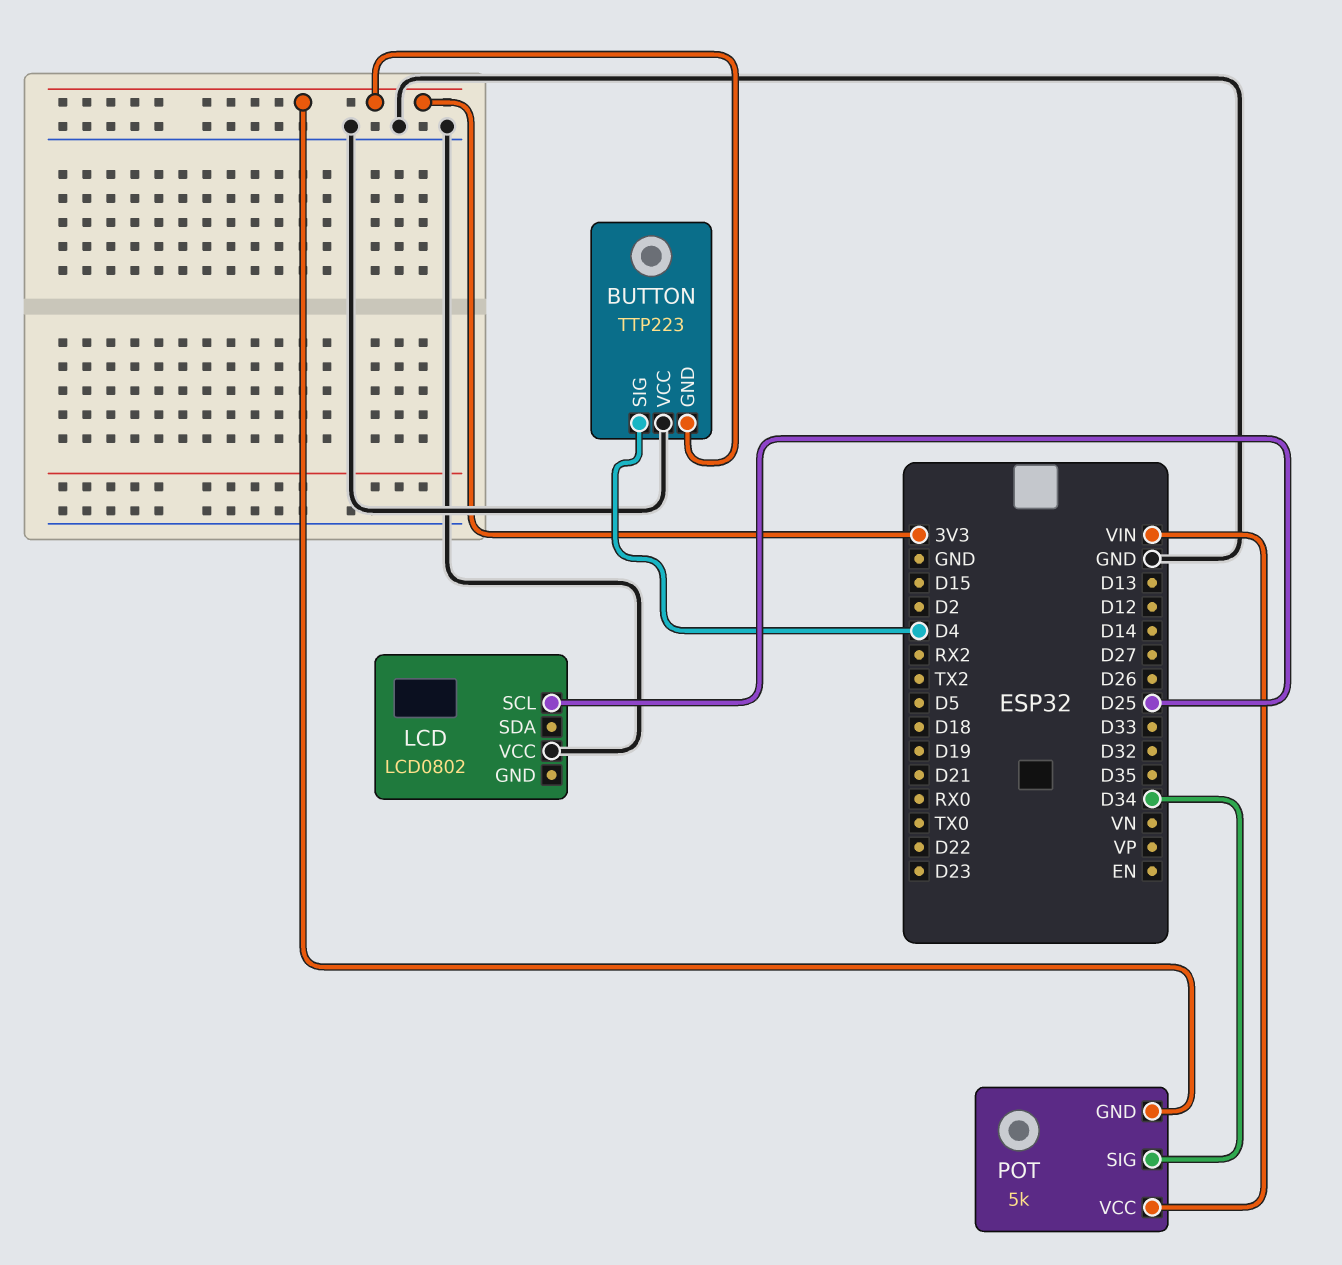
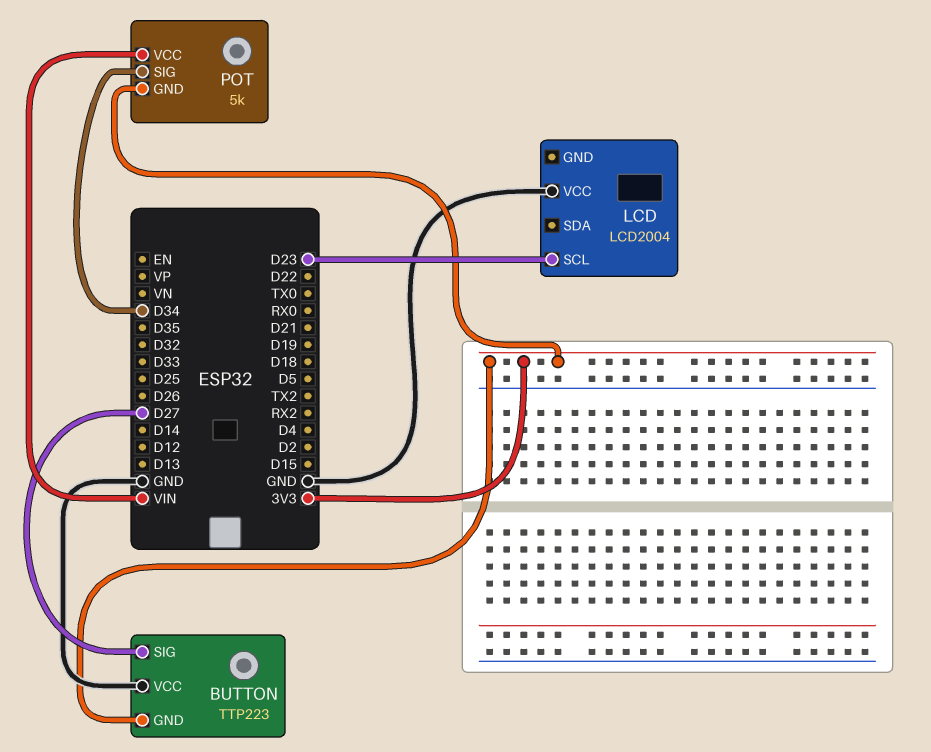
BUTTON pin SIG: D4 -> D27
LCD: LCD0802 -> LCD2004
LCD pin SCL: D25 -> D23

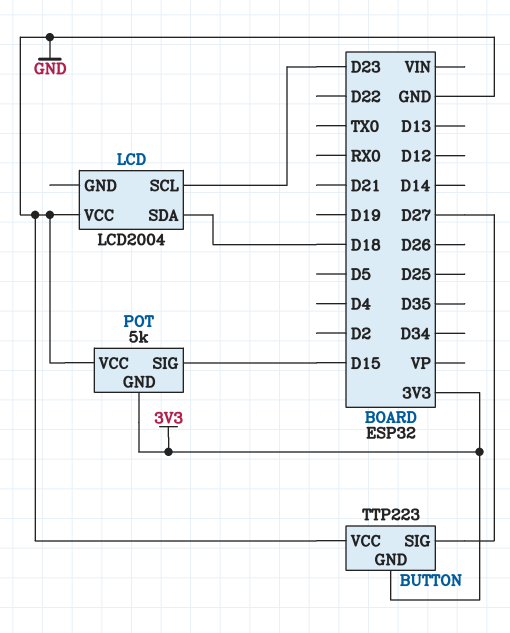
LCD pin SDA: none -> D18
POT pin SIG: D34 -> D15
POT pin VCC: VIN -> GND

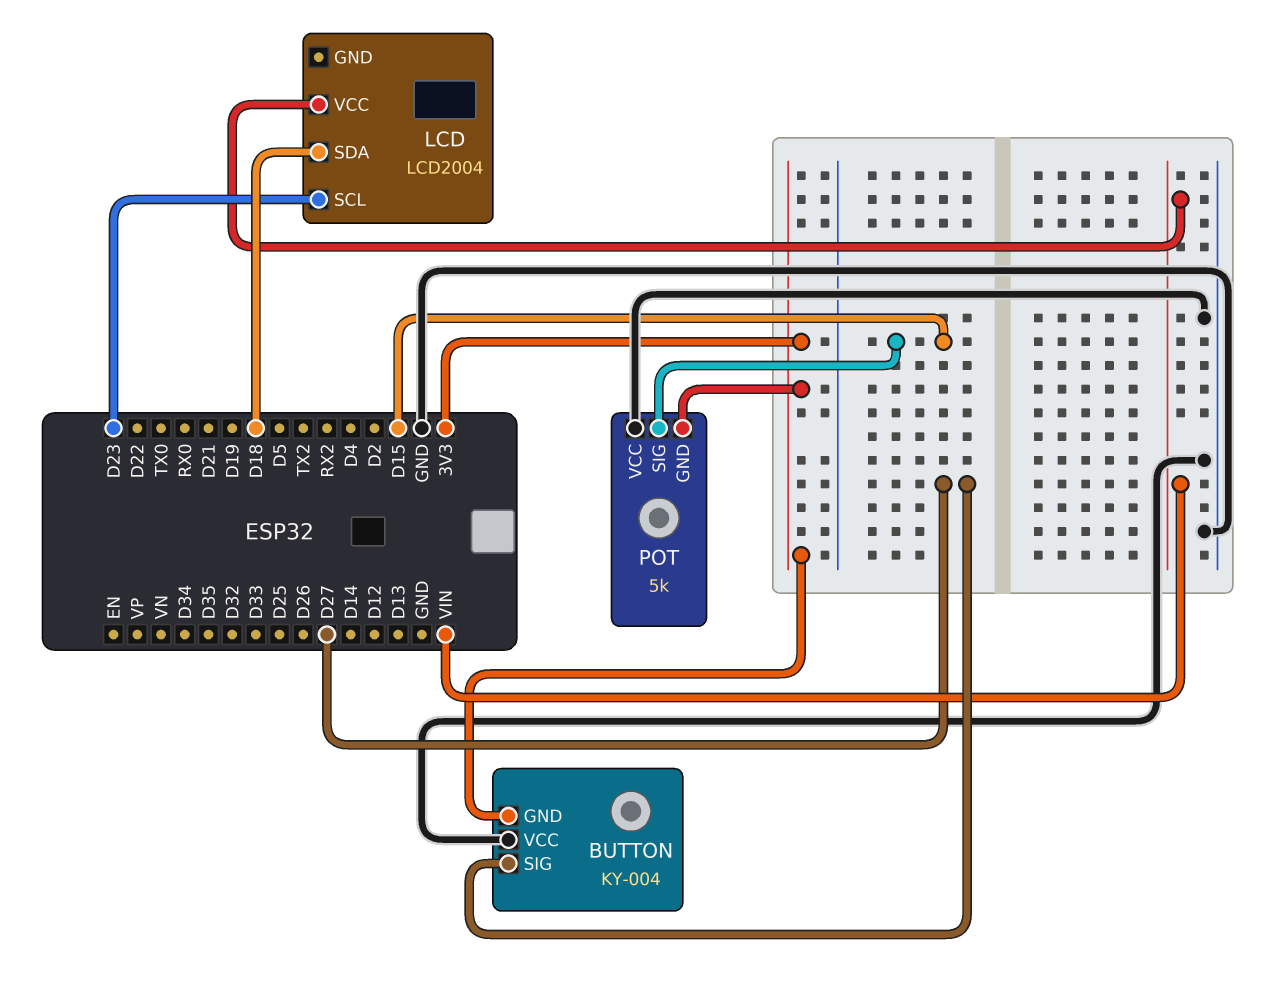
BUTTON: TTP223 -> KY-004
LCD pin VCC: GND -> VIN

